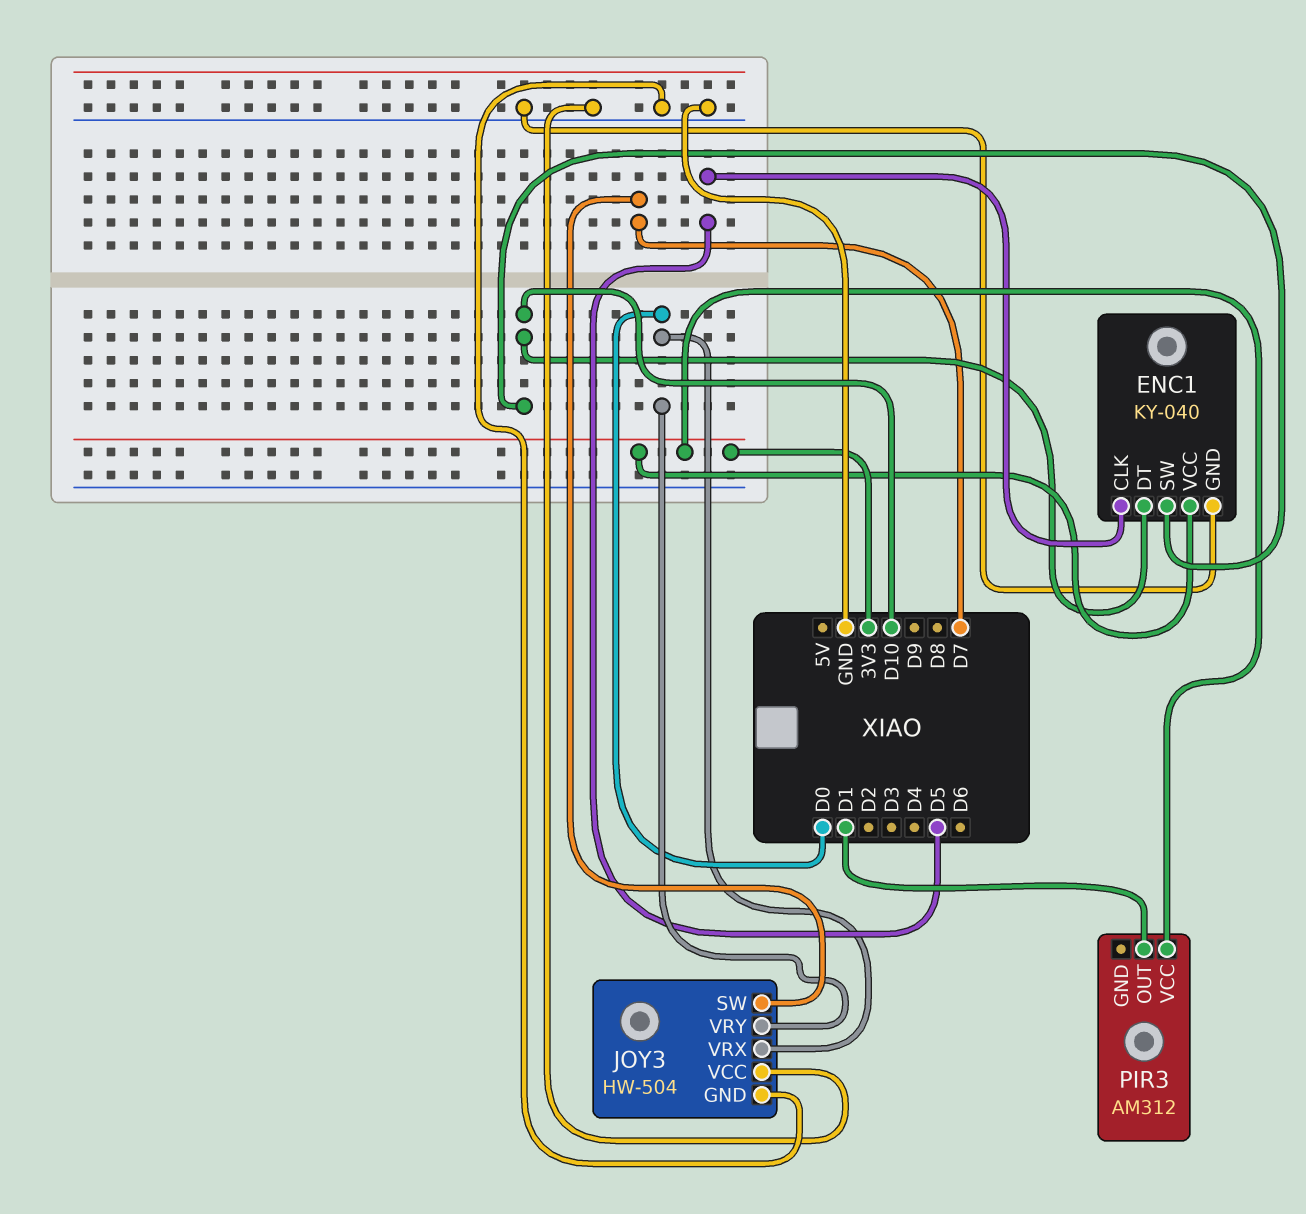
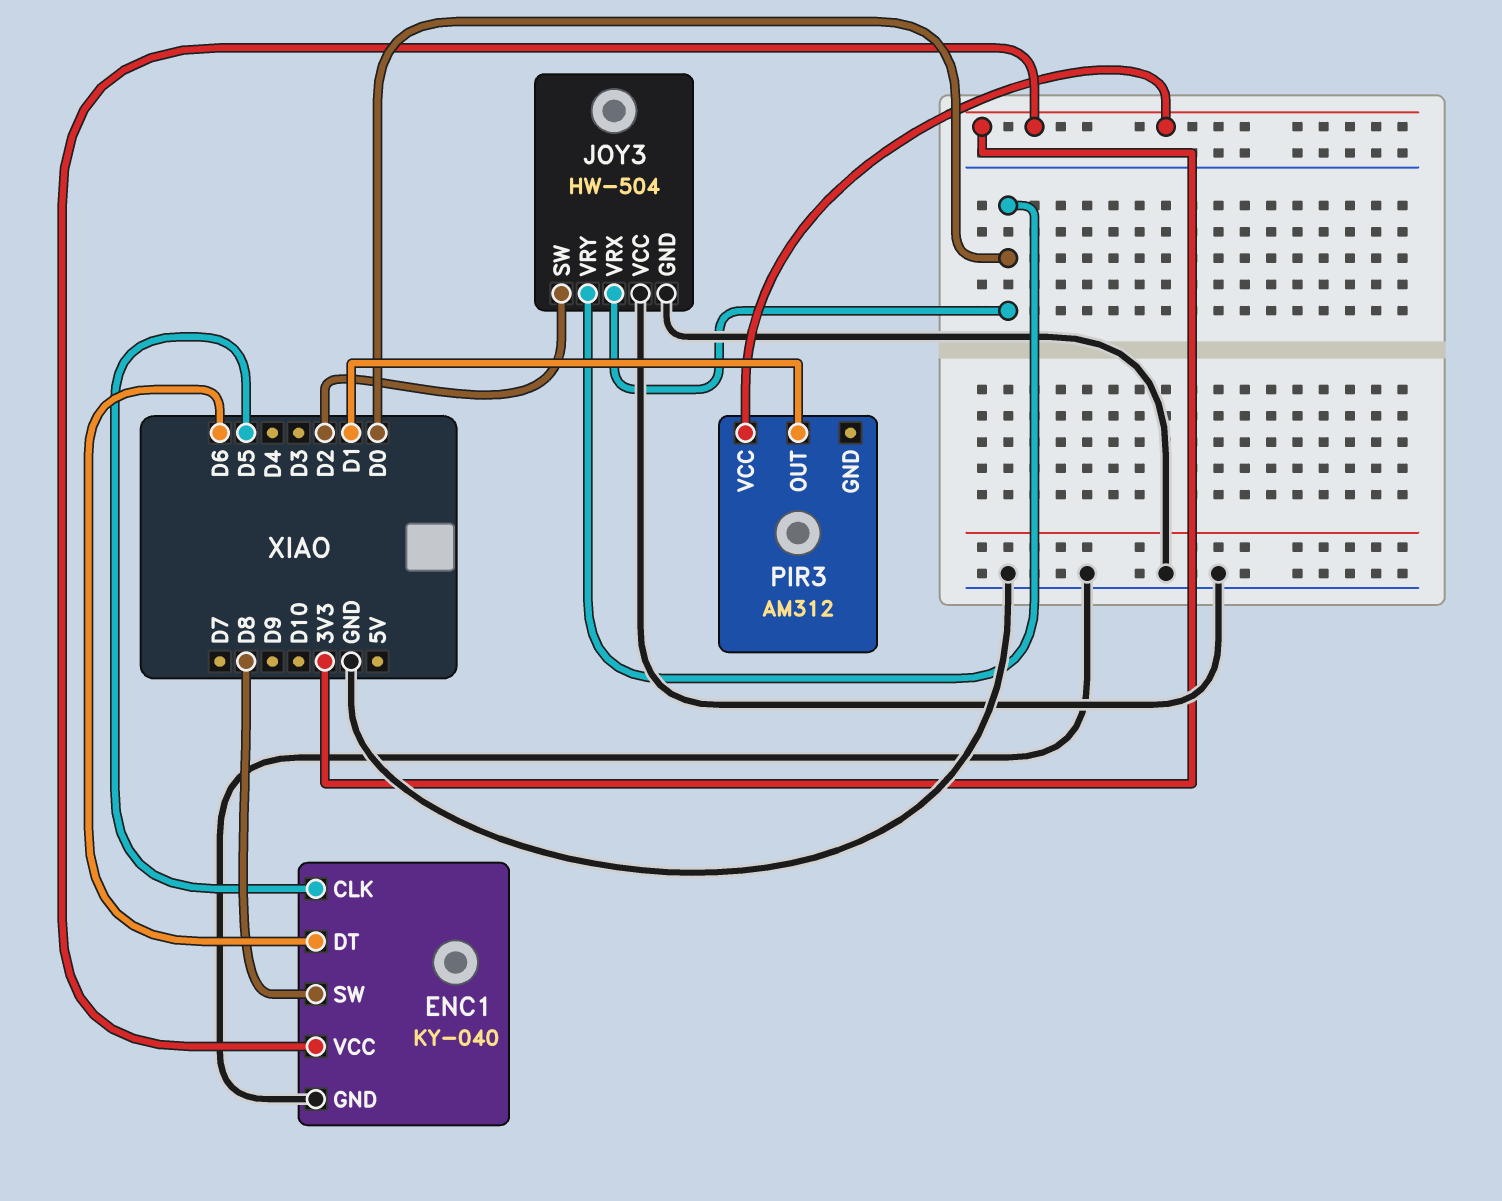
ENC1 pin DT: D10 -> D6
ENC1 pin SW: D10 -> D8
JOY3 pin SW: D7 -> D2

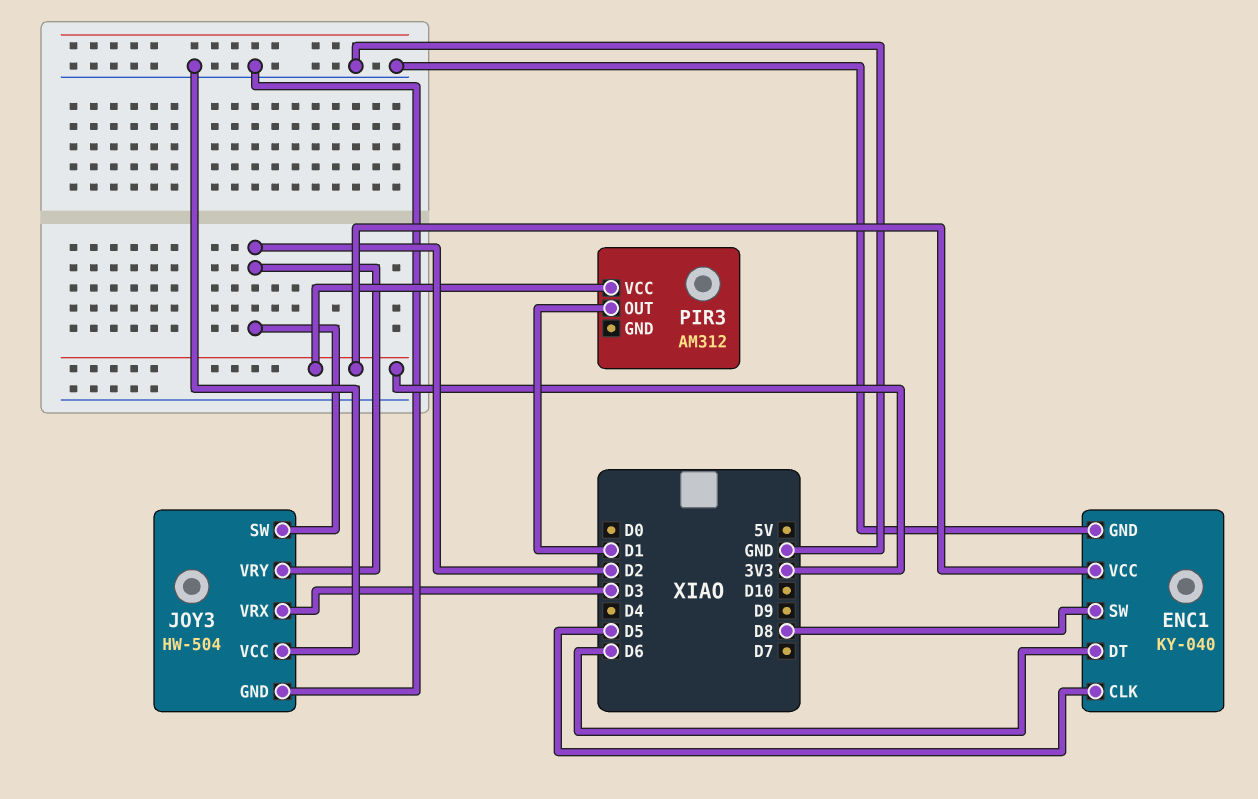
JOY3 pin VRX: D0 -> D3
JOY3 pin VRY: D0 -> D2

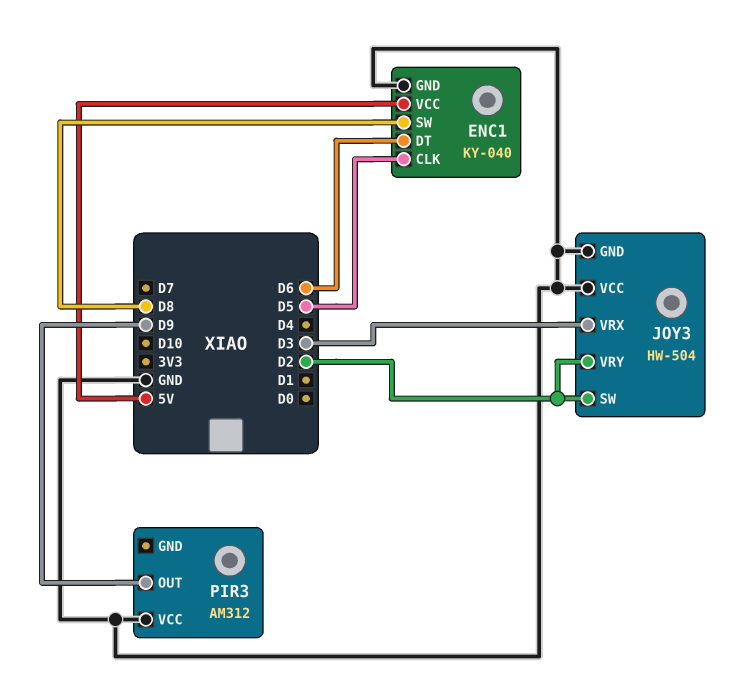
ENC1 pin VCC: 3V3 -> 5V
PIR3 pin OUT: D1 -> D9
PIR3 pin VCC: 3V3 -> GND

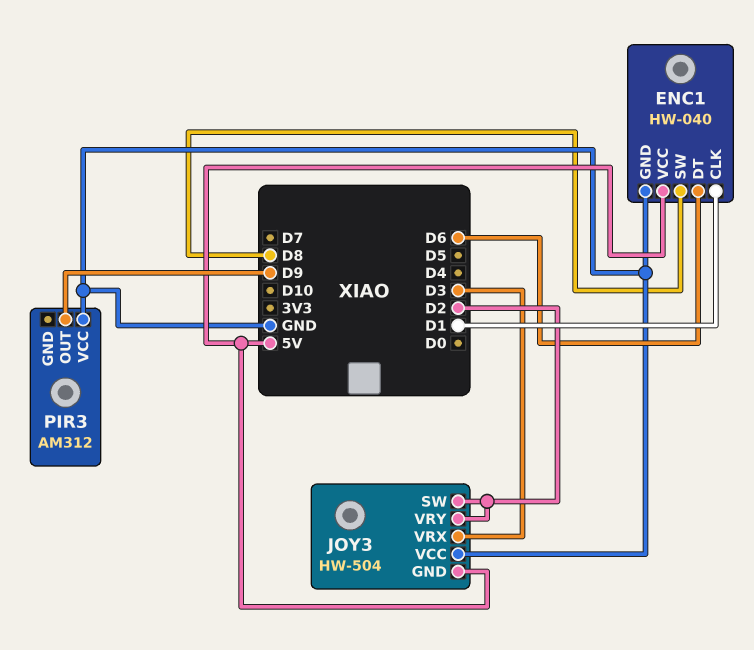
ENC1: KY-040 -> HW-040
ENC1 pin CLK: D5 -> D1
JOY3 pin GND: GND -> 5V

